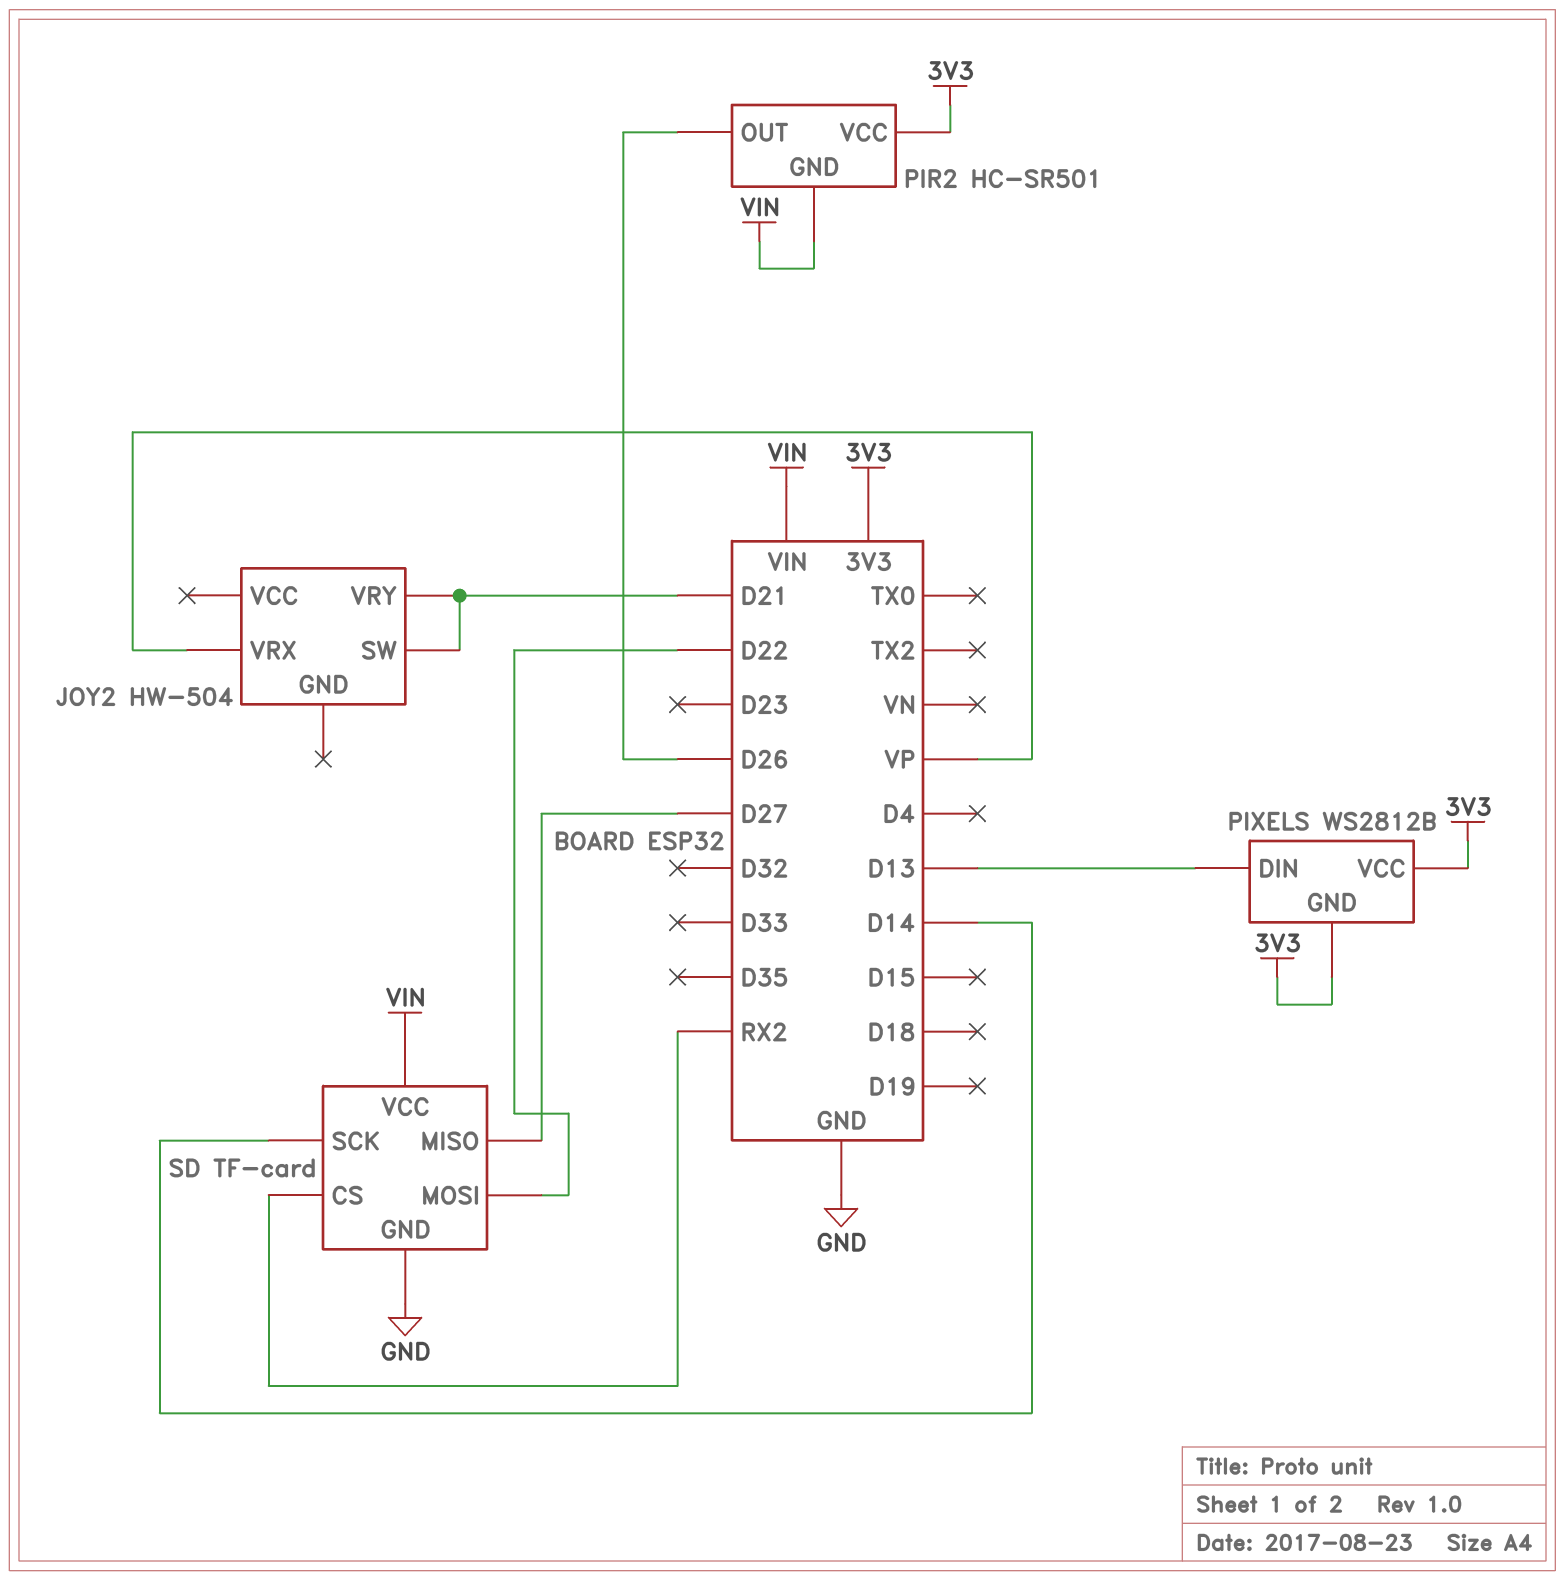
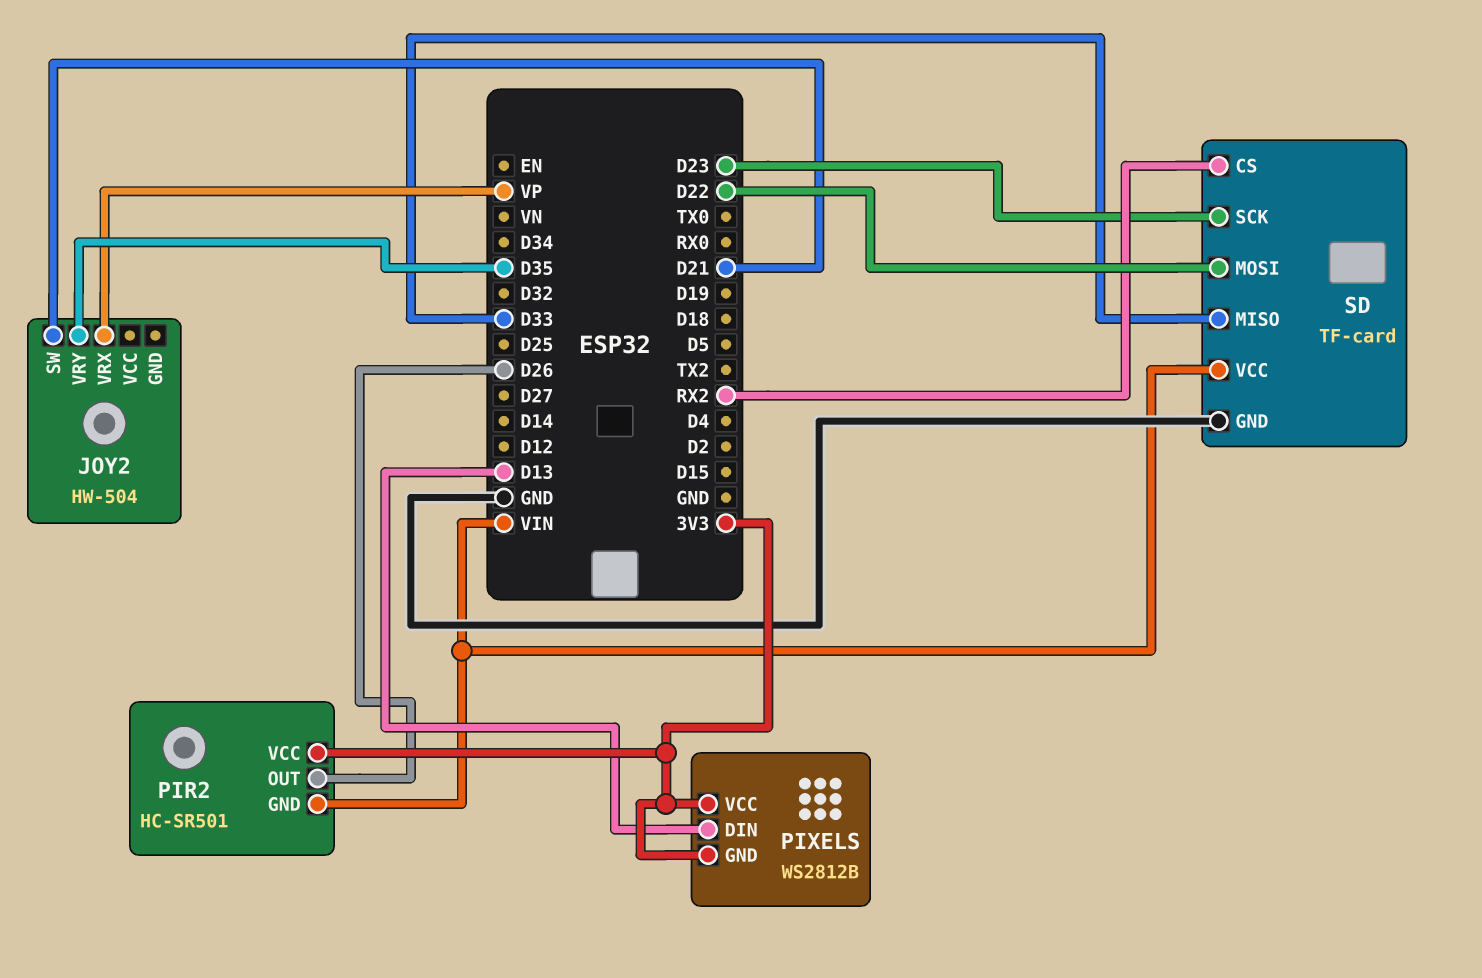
JOY2 pin VRY: D21 -> D35
SD pin MISO: D27 -> D33
SD pin SCK: D14 -> D23

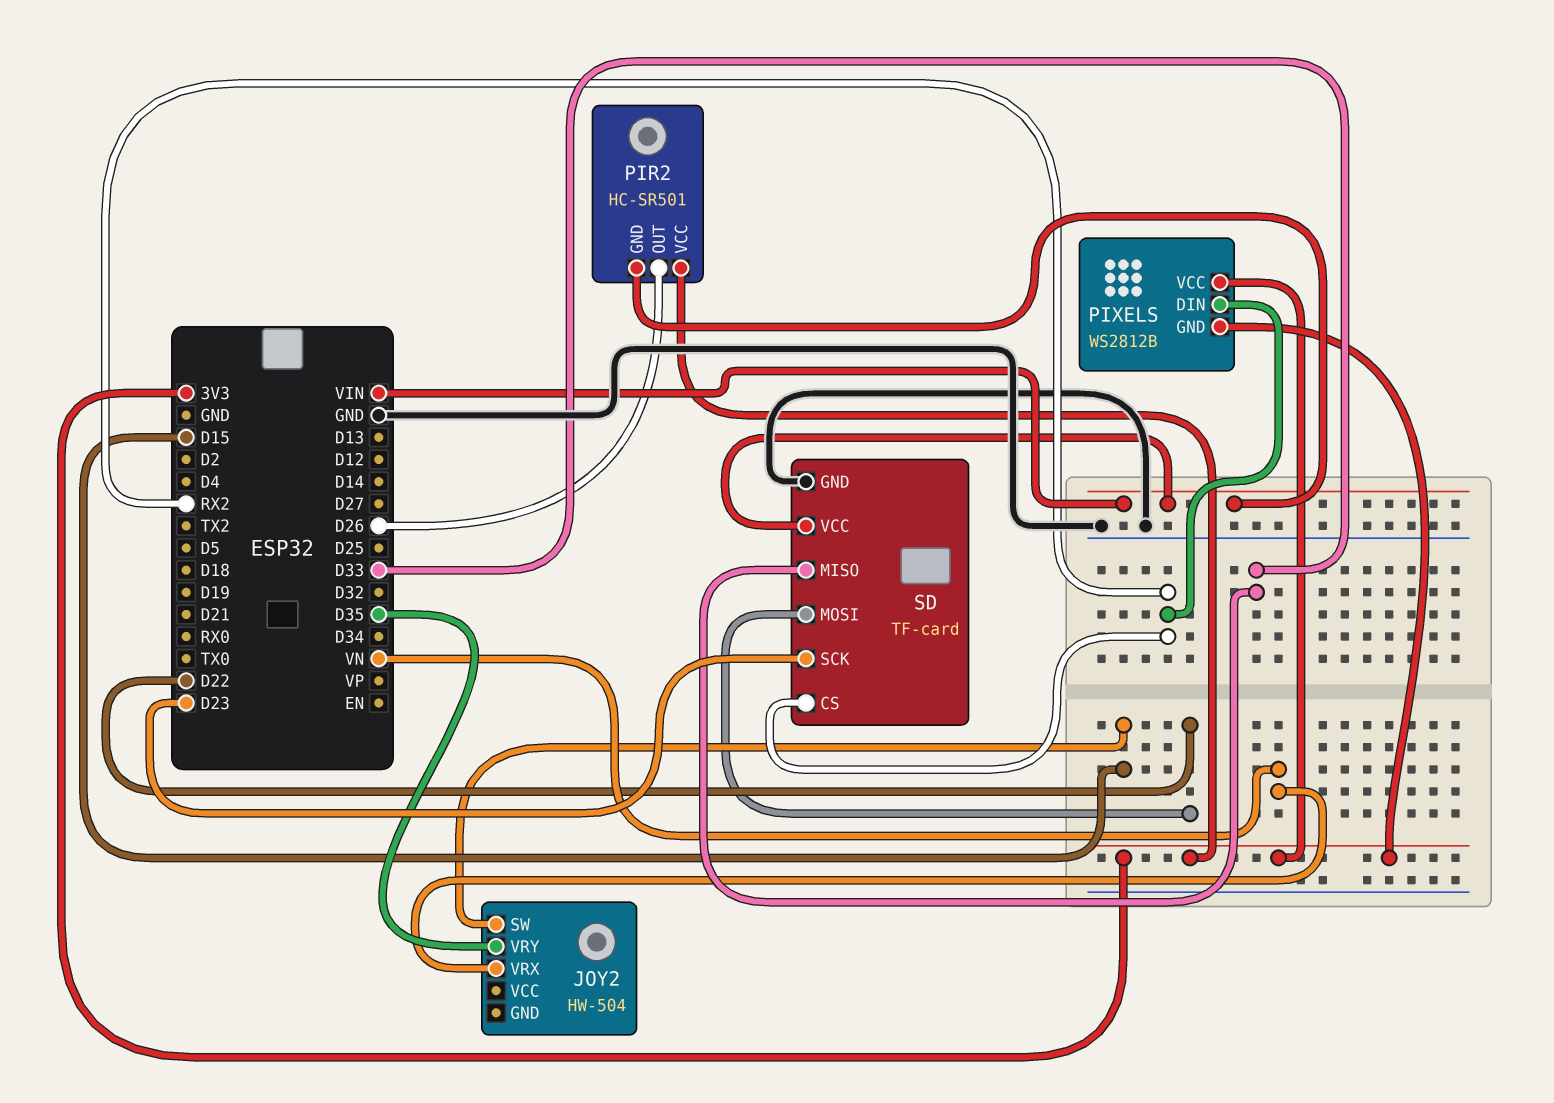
JOY2 pin SW: D21 -> D15
JOY2 pin VRX: VP -> VN
PIXELS pin DIN: D13 -> RX2

